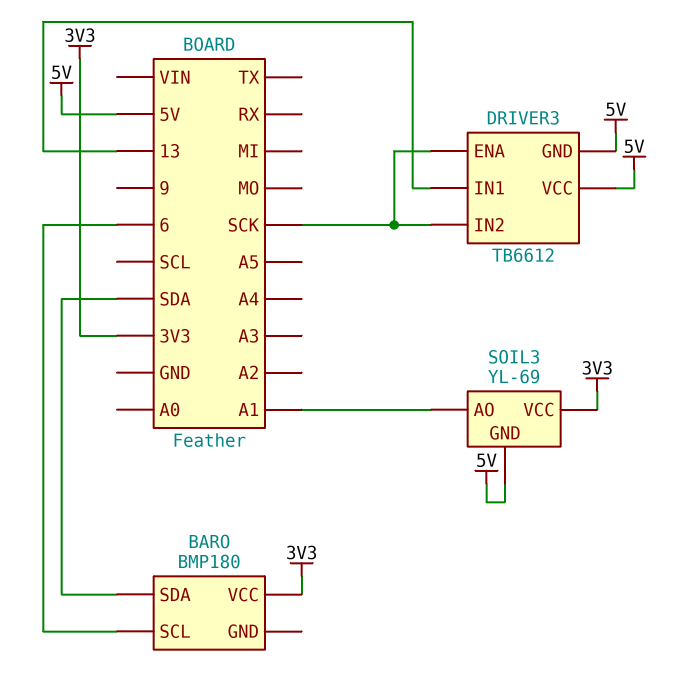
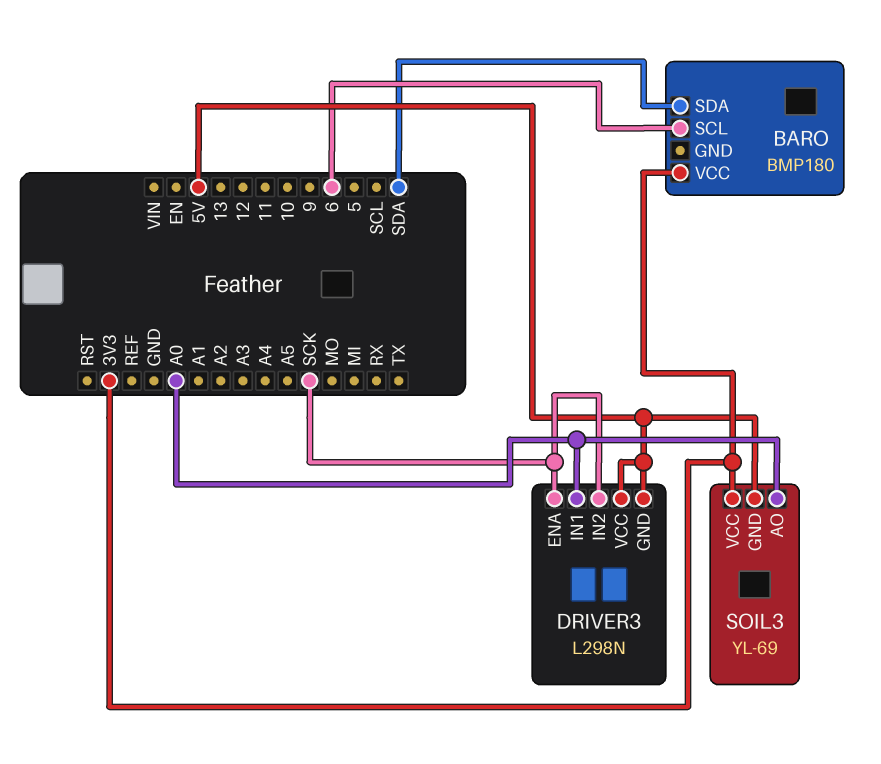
DRIVER3: TB6612 -> L298N
DRIVER3 pin IN1: 13 -> A0
SOIL3 pin AO: A1 -> A0

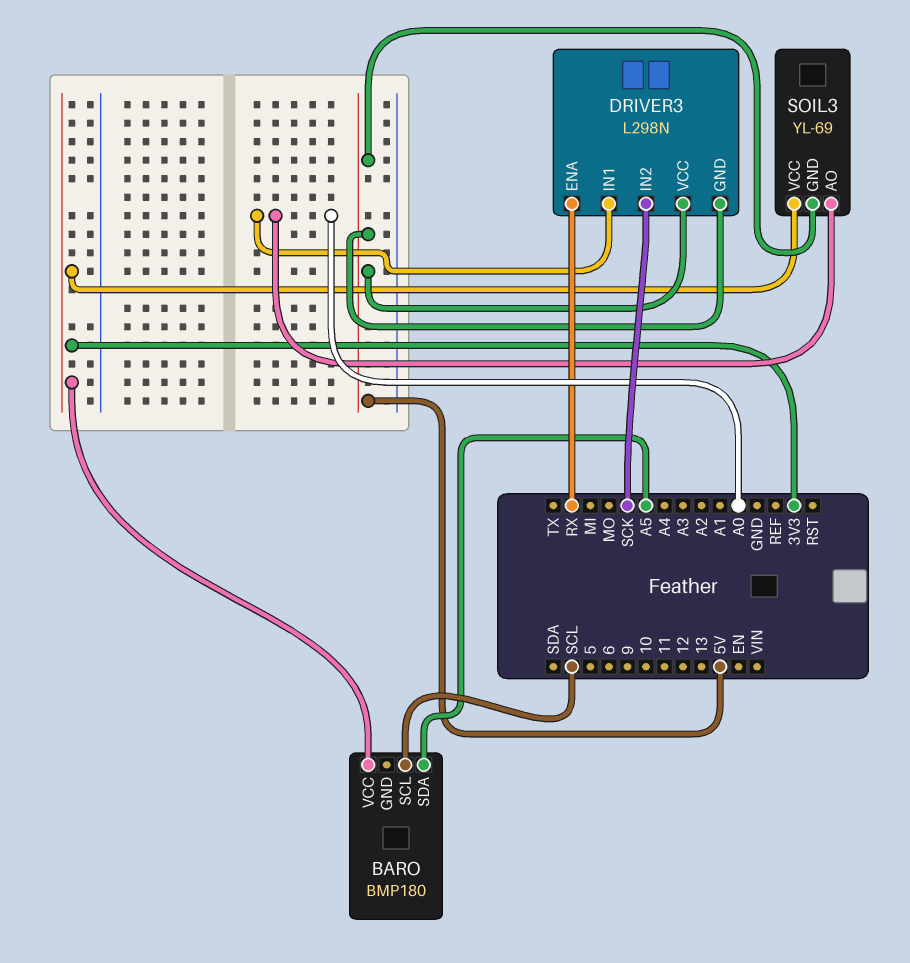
BARO pin SCL: 6 -> SCL
BARO pin SDA: SDA -> A5
DRIVER3 pin ENA: SCK -> RX

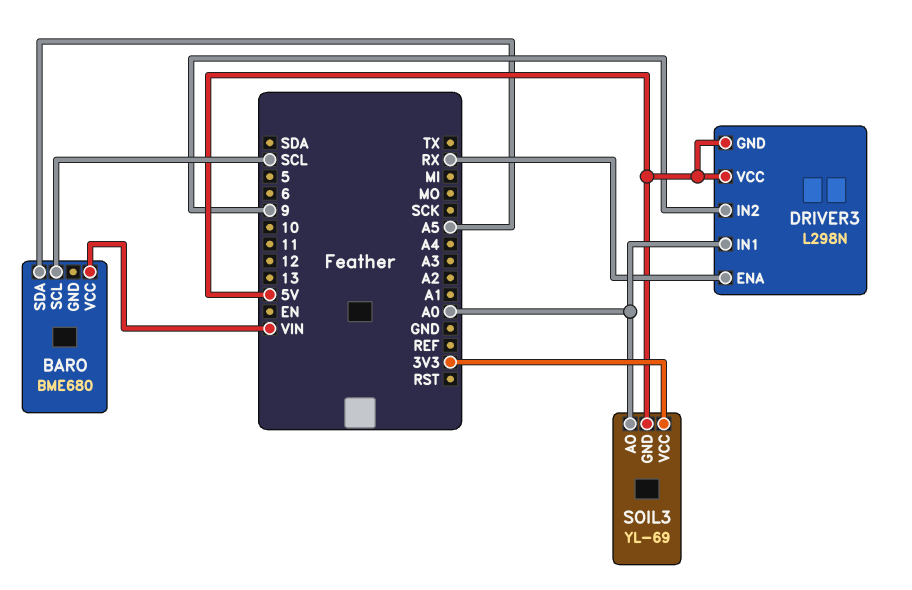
BARO: BMP180 -> BME680
BARO pin VCC: 3V3 -> VIN
DRIVER3 pin IN2: SCK -> 9

